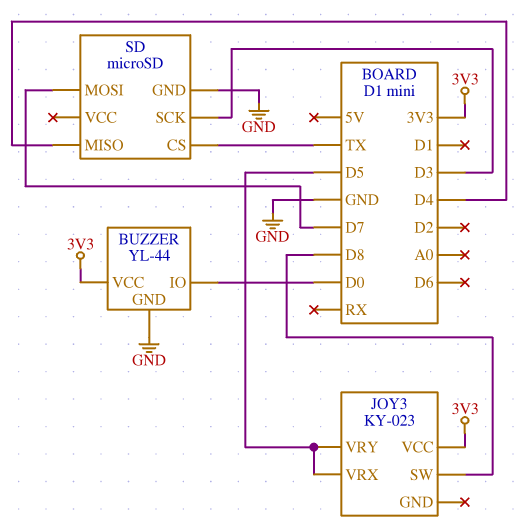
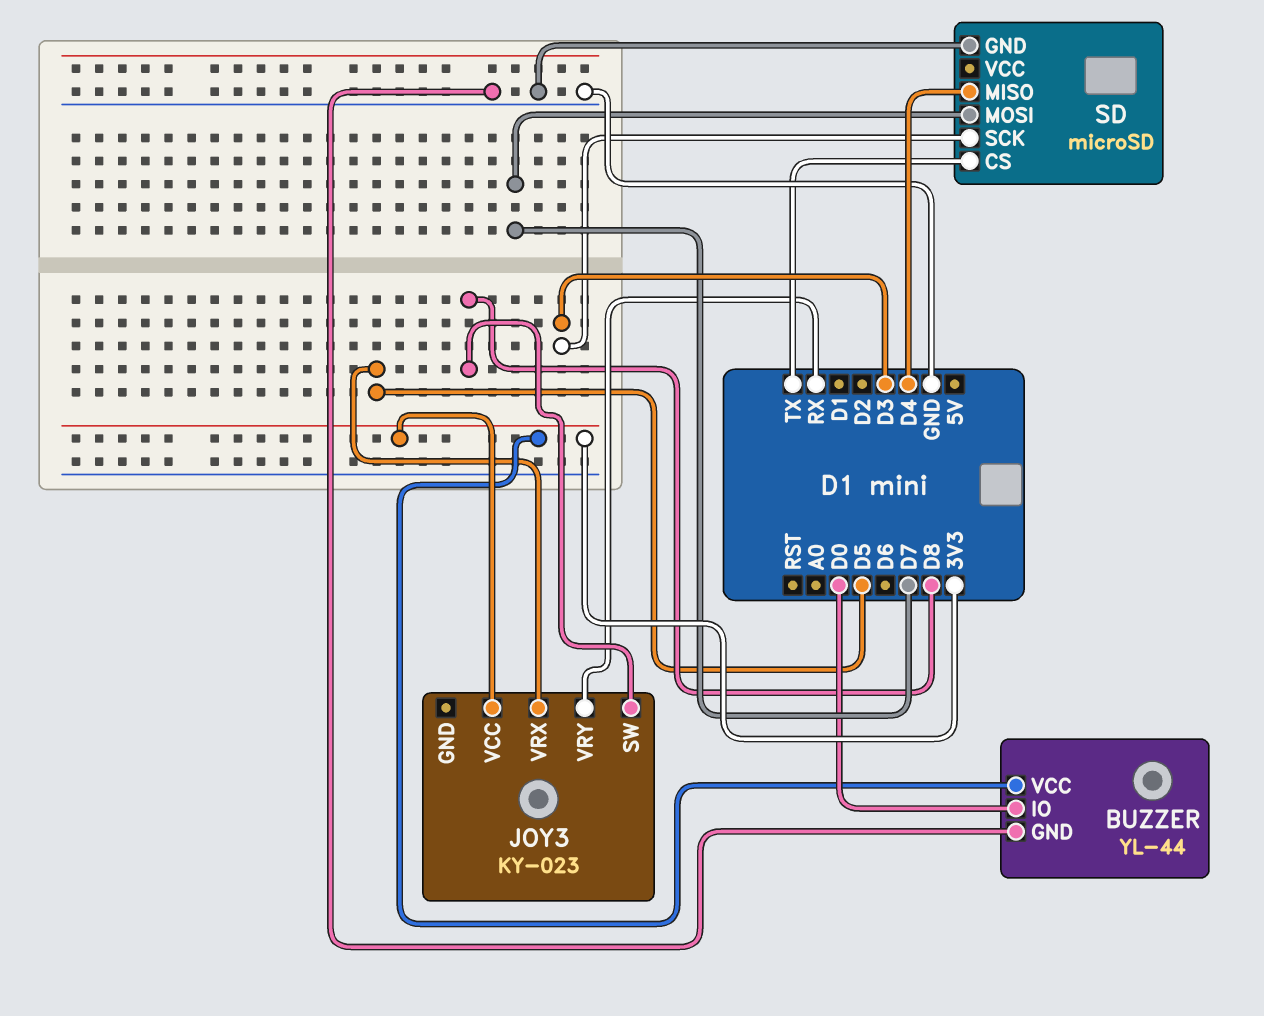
JOY3 pin VRY: D5 -> RX

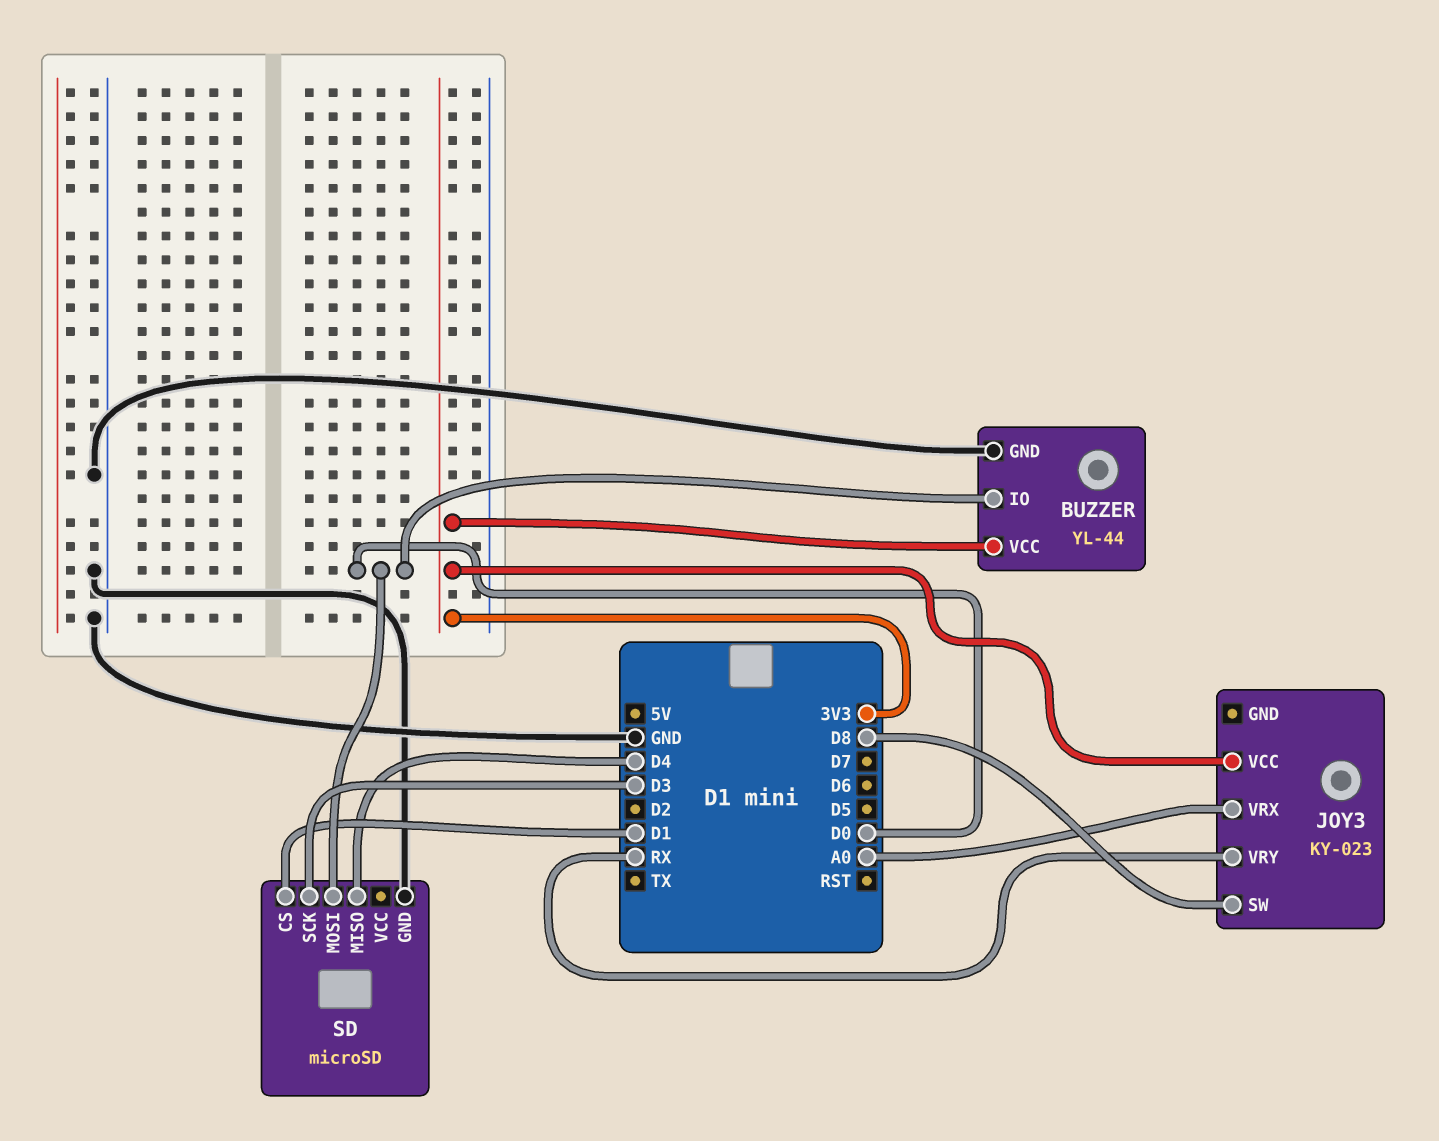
JOY3 pin VRX: D5 -> A0
SD pin CS: TX -> D1
SD pin MOSI: D7 -> D0

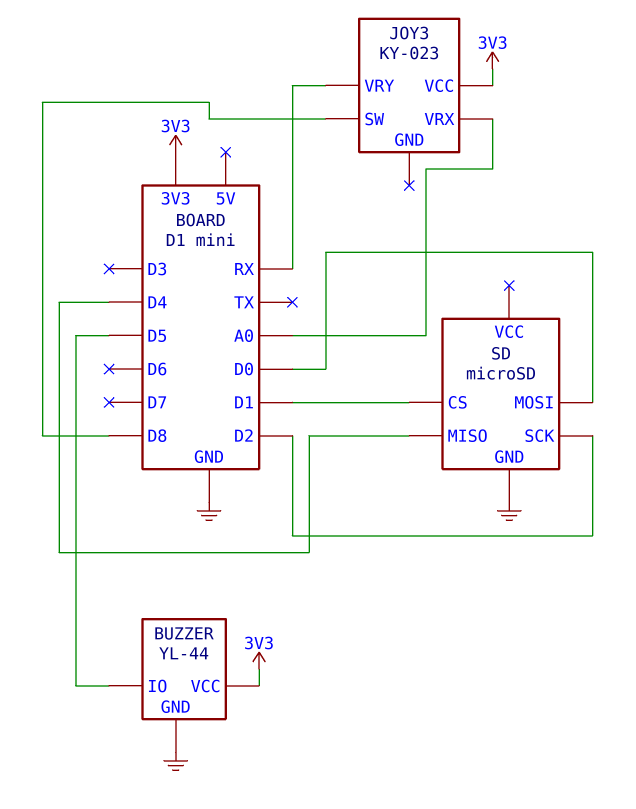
BUZZER pin IO: D0 -> D5
SD pin SCK: D3 -> D2

